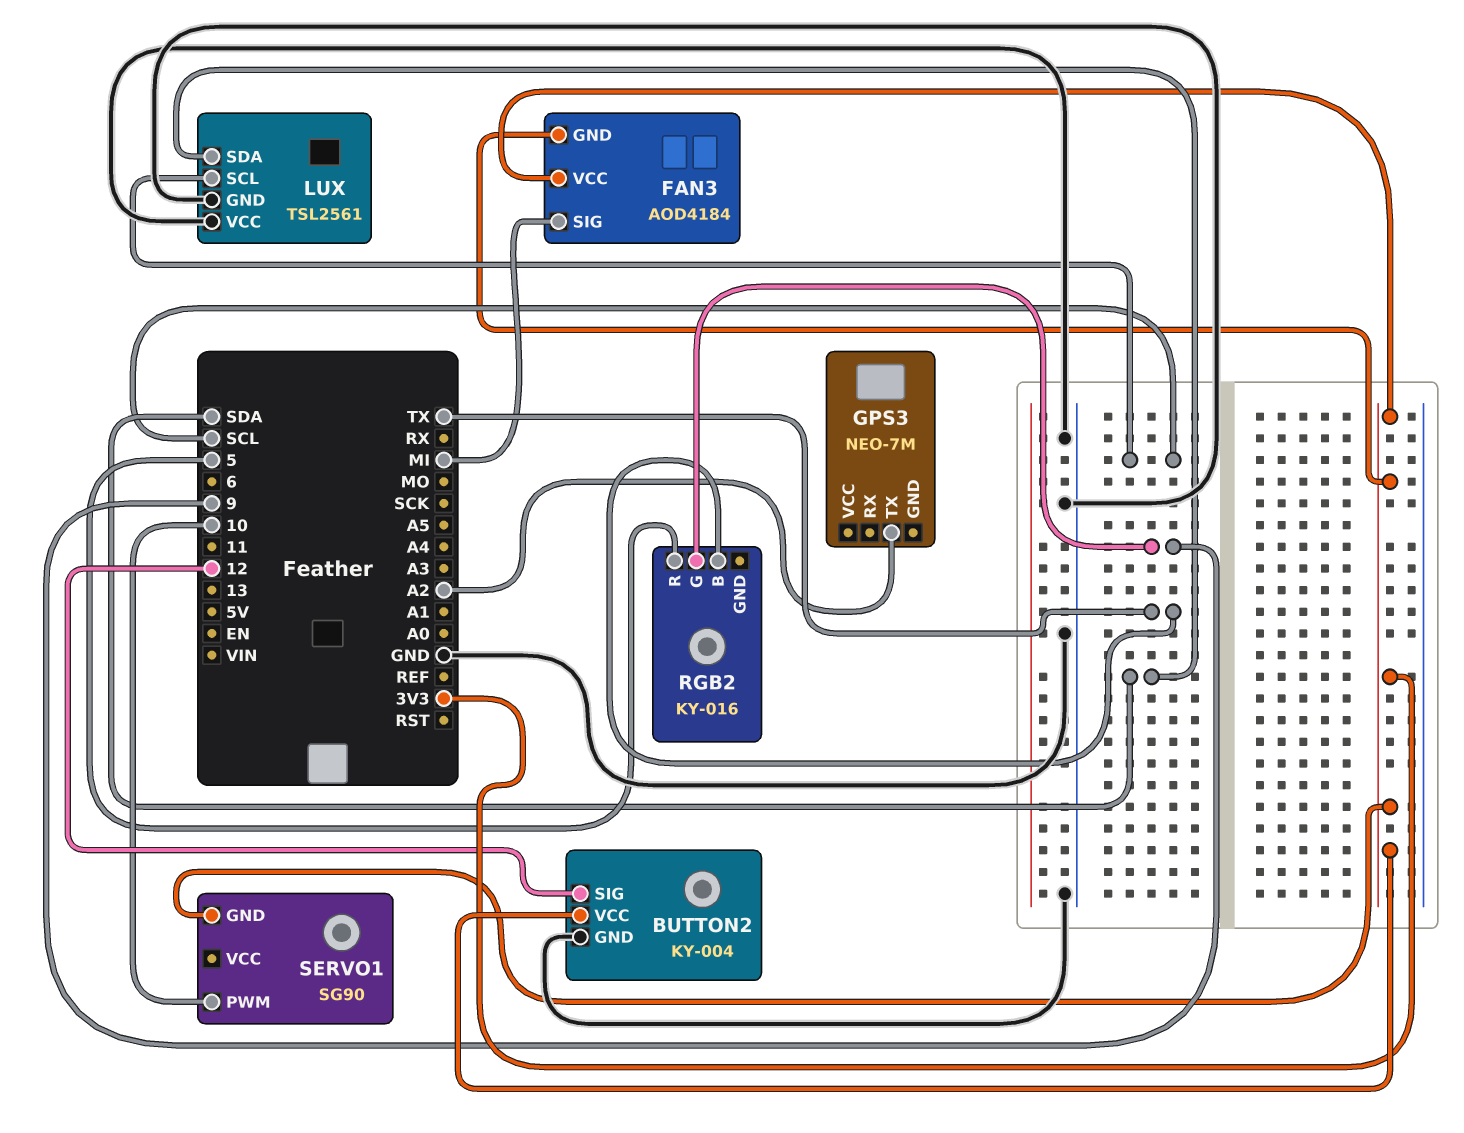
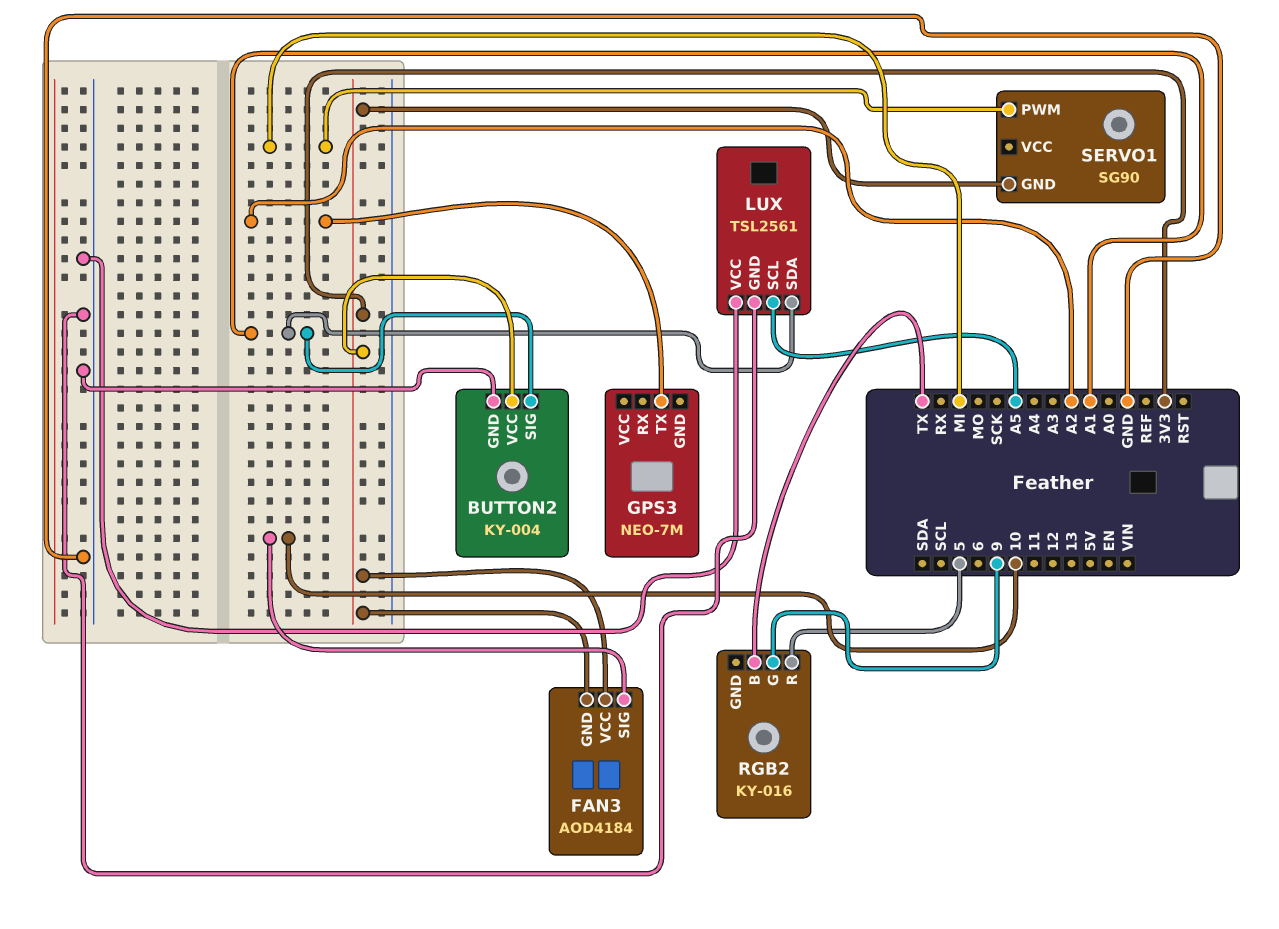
BUTTON2 pin SIG: 12 -> A1
FAN3 pin SIG: MI -> 10
LUX pin SCL: SCL -> A5
LUX pin SDA: SDA -> A1
SERVO1 pin PWM: 10 -> MI

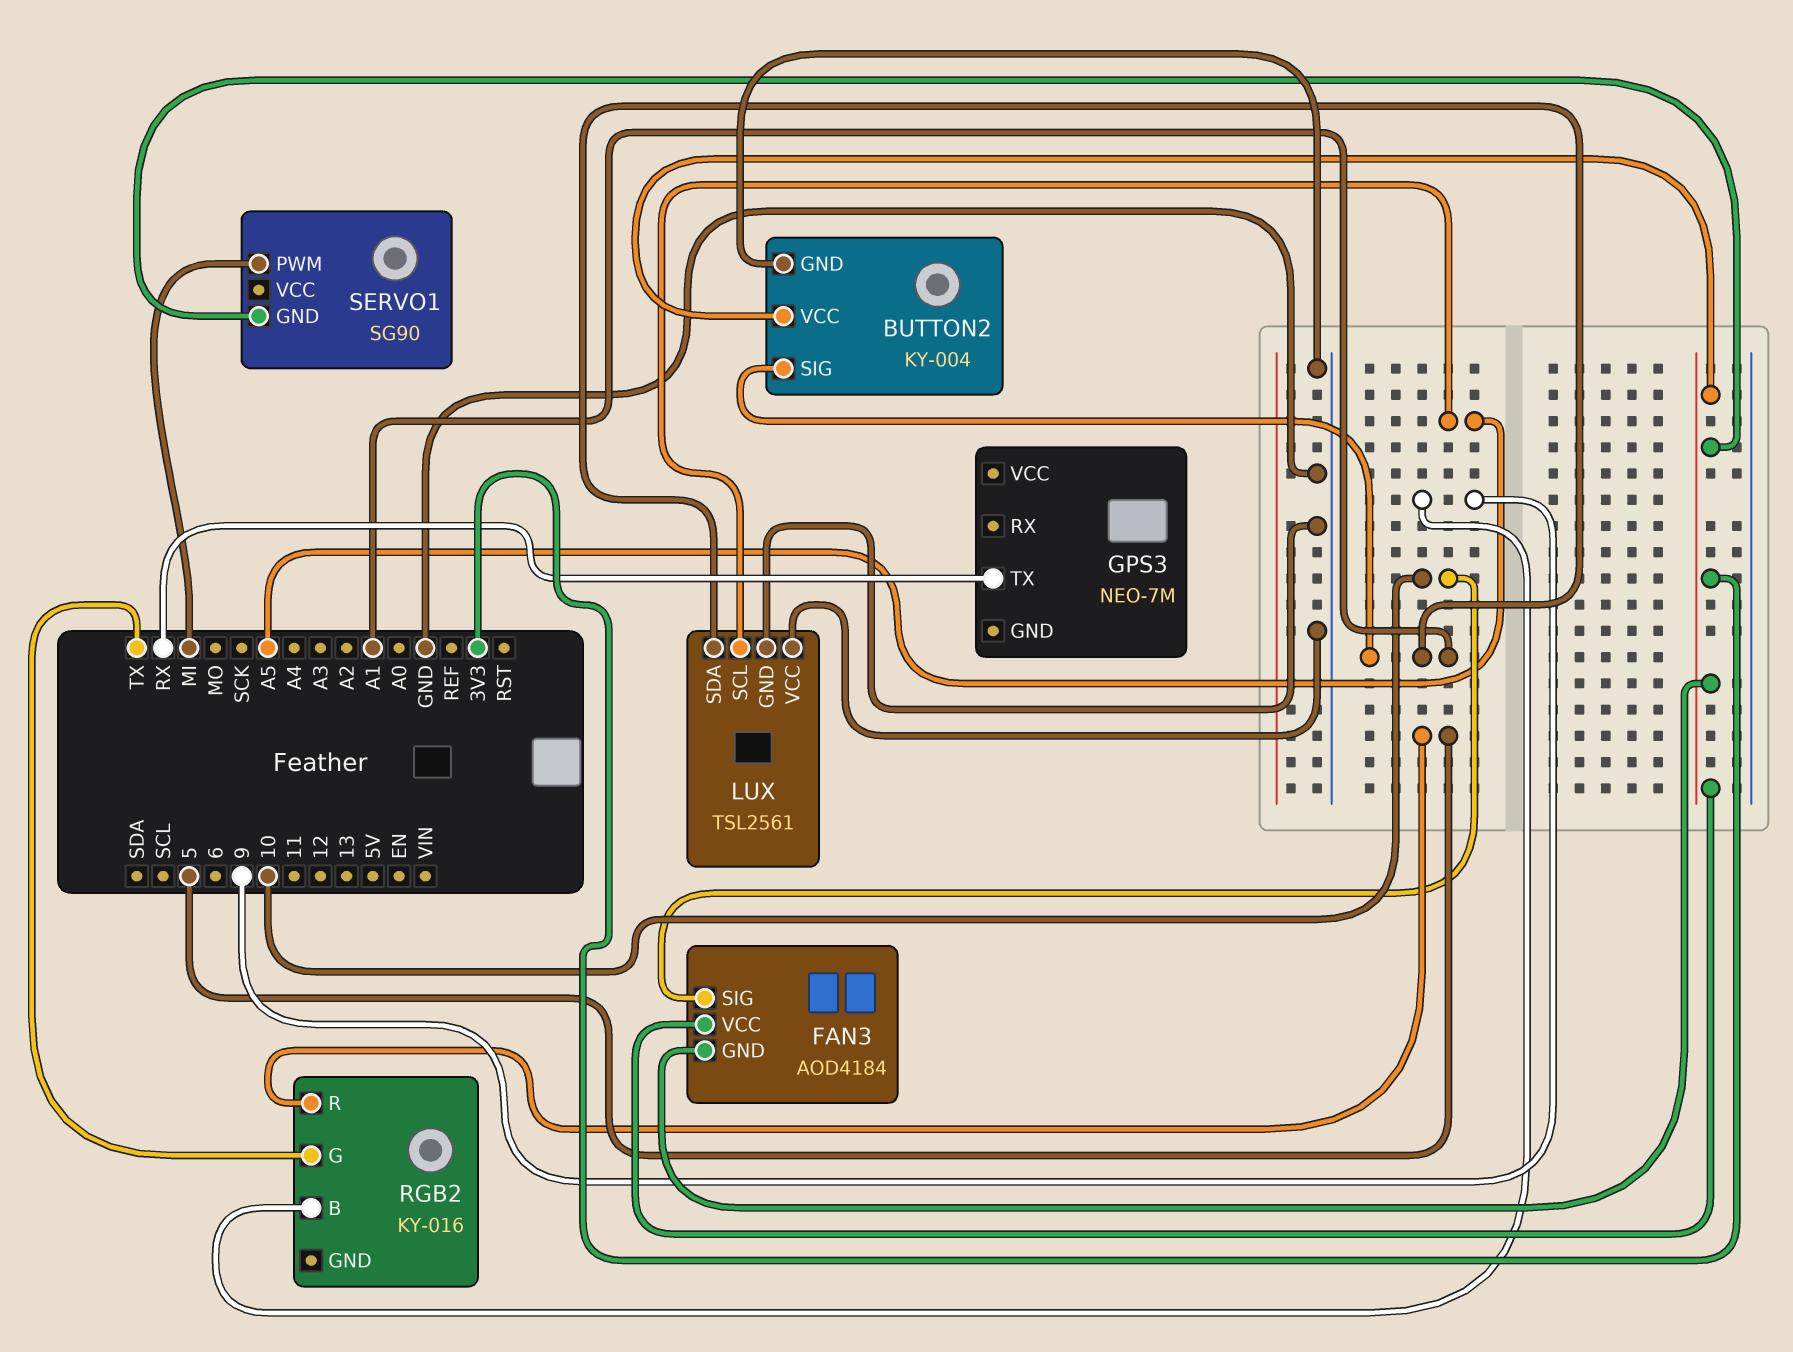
GPS3 pin TX: A2 -> RX
RGB2 pin B: TX -> 9
RGB2 pin G: 9 -> TX

